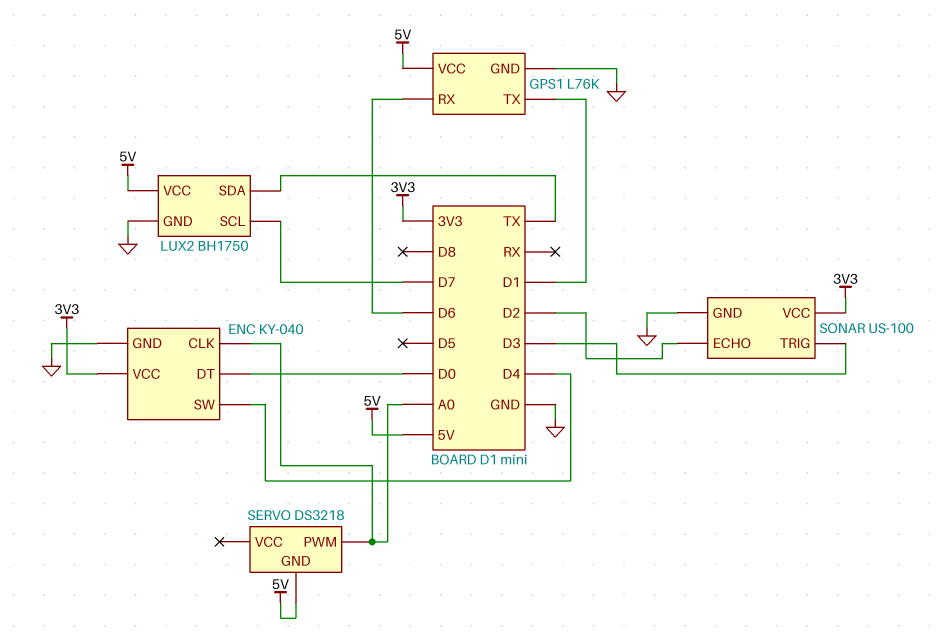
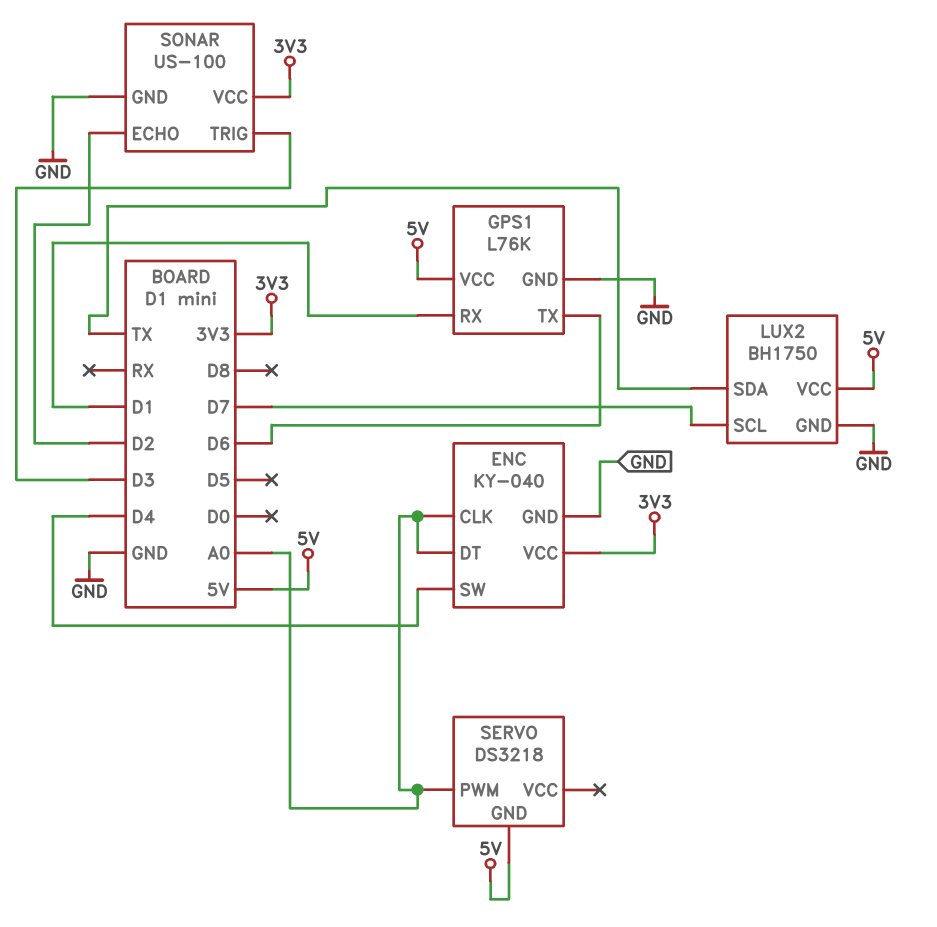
ENC pin DT: D0 -> A0
GPS1 pin RX: D6 -> D1
GPS1 pin TX: D1 -> D6

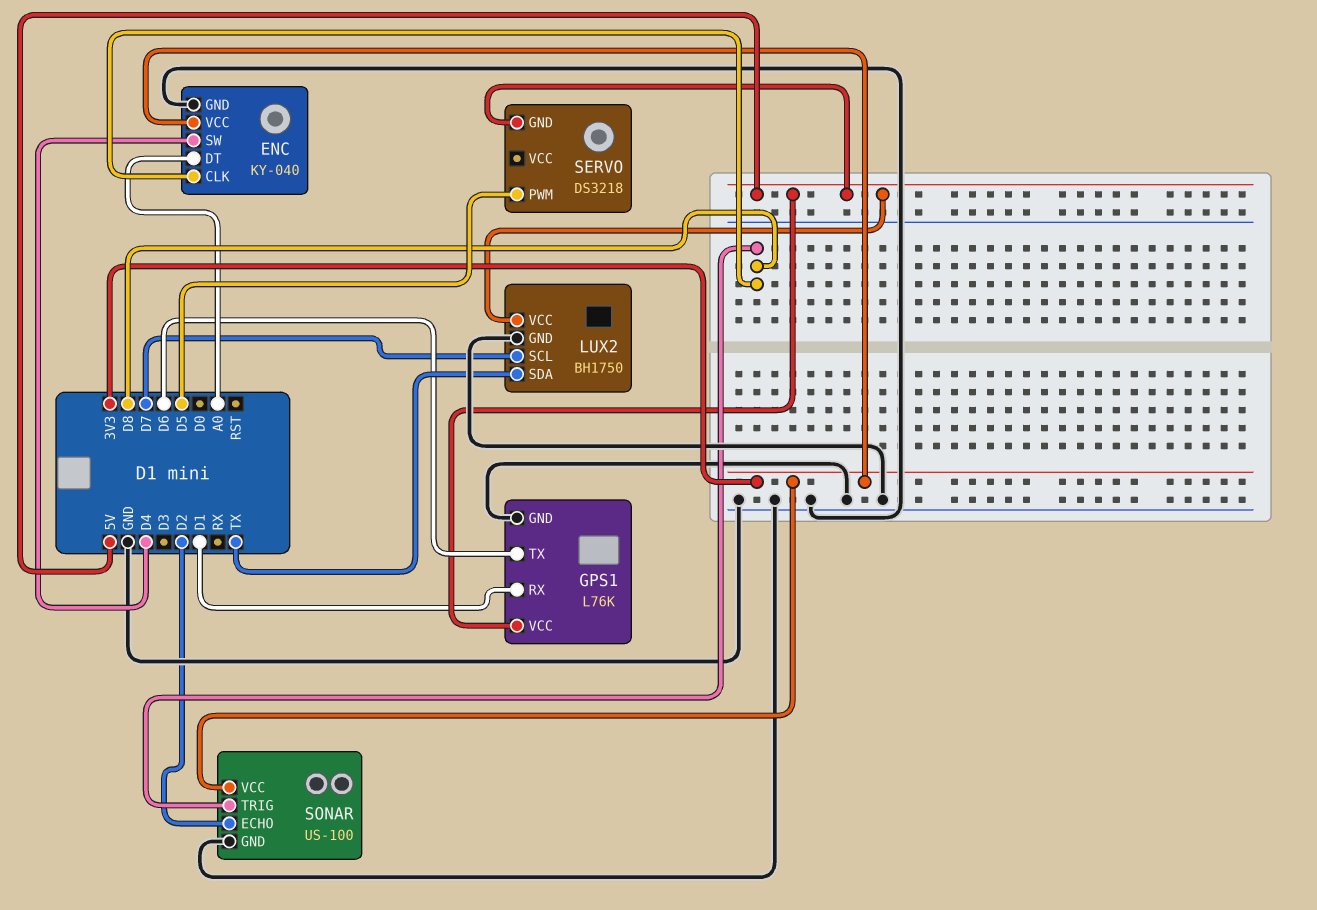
ENC pin CLK: A0 -> D8
SERVO pin PWM: A0 -> D5
SONAR pin TRIG: D3 -> D8

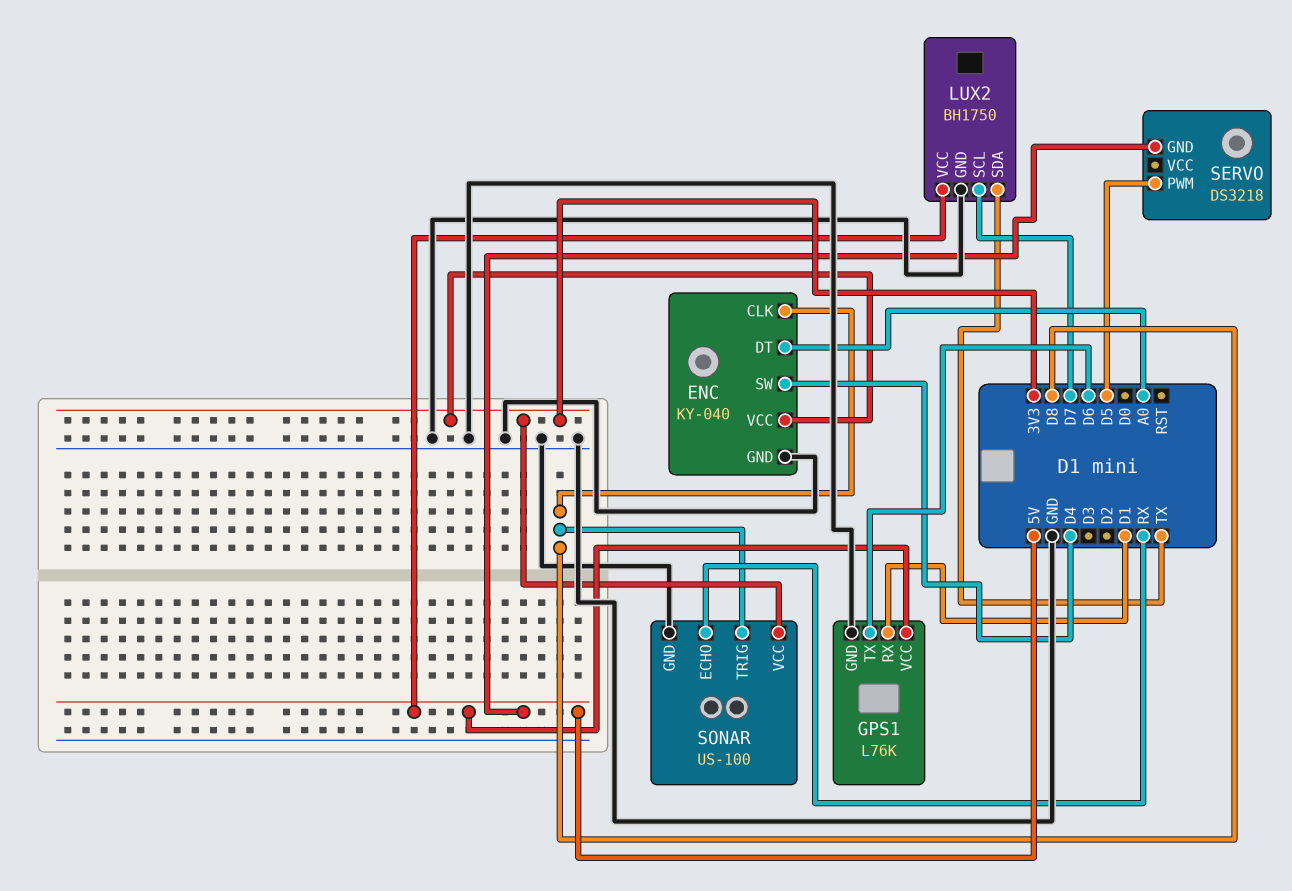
SONAR pin ECHO: D2 -> RX

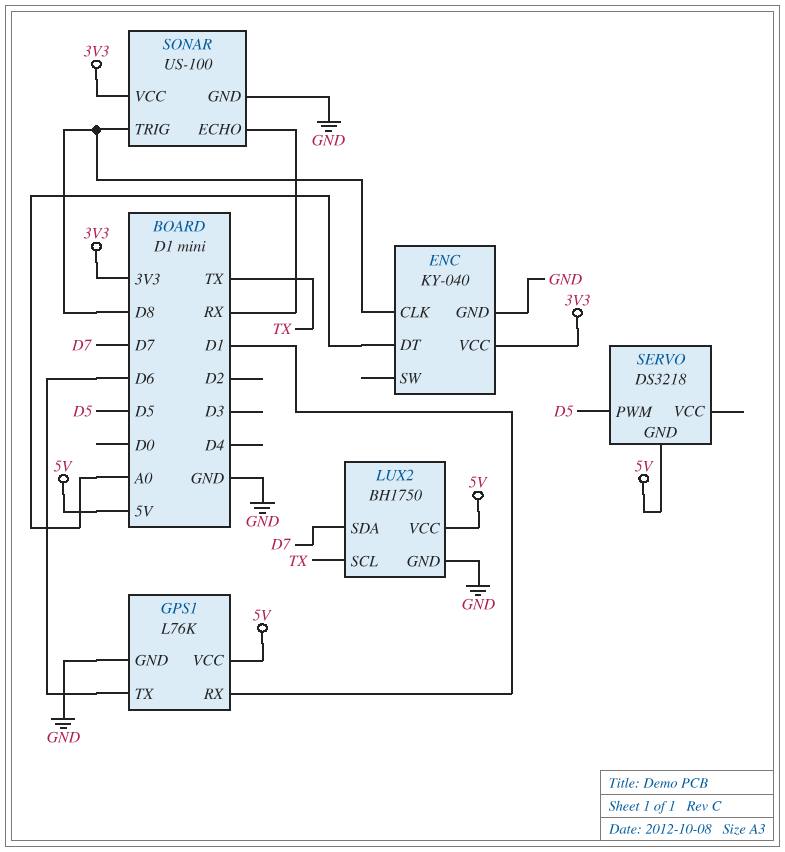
ENC pin SW: D4 -> none
LUX2 pin SCL: D7 -> TX
LUX2 pin SDA: TX -> D7

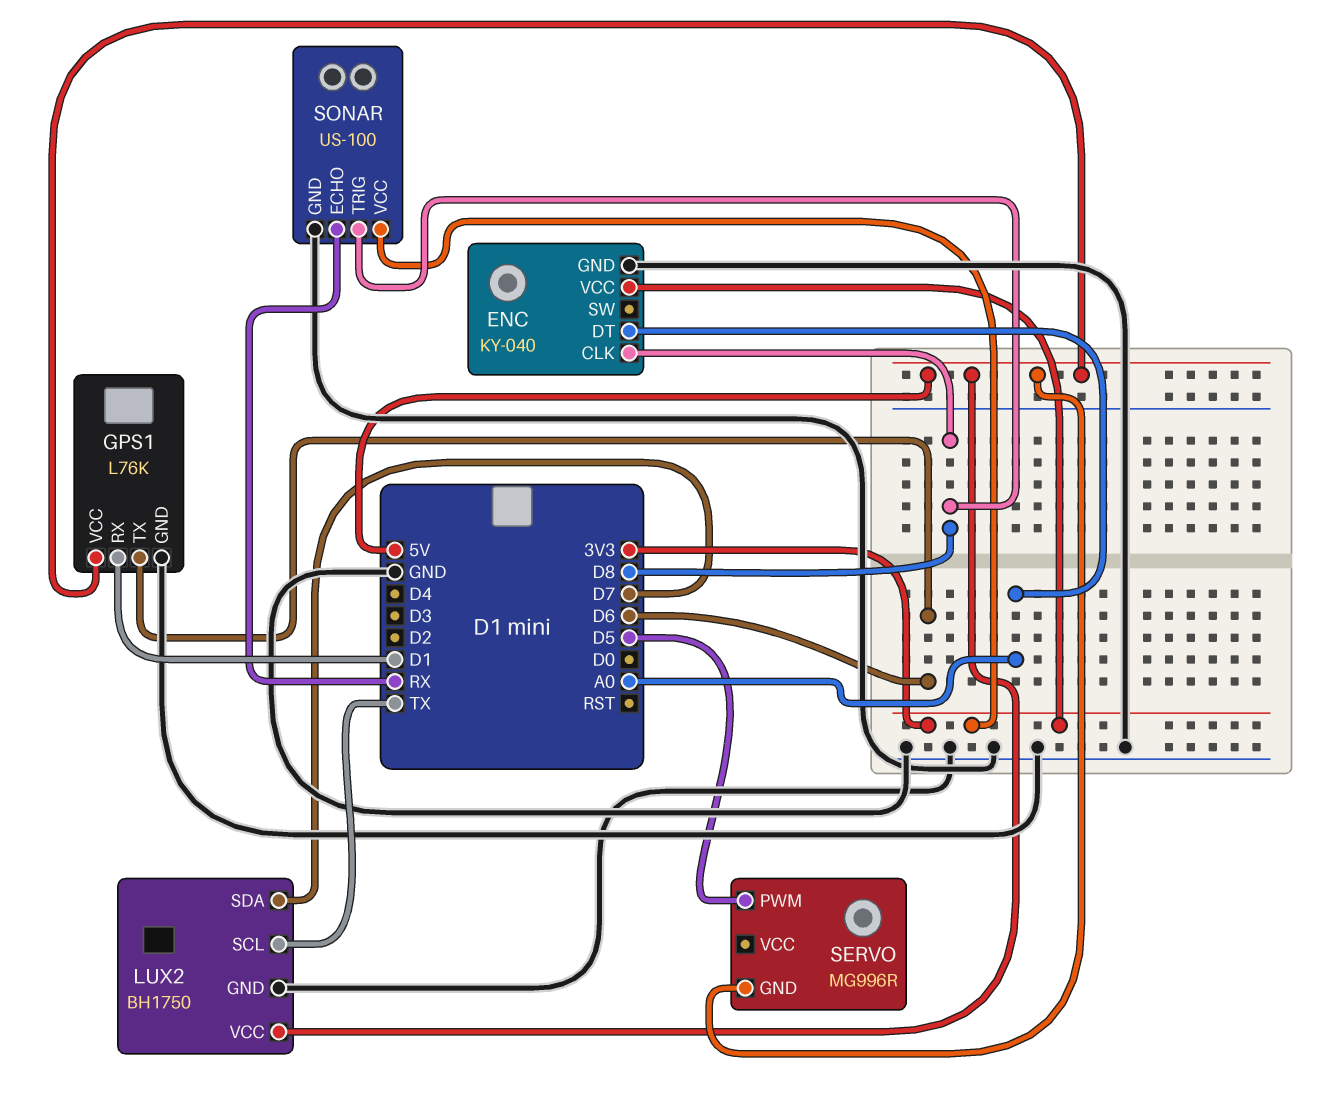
SERVO: DS3218 -> MG996R

